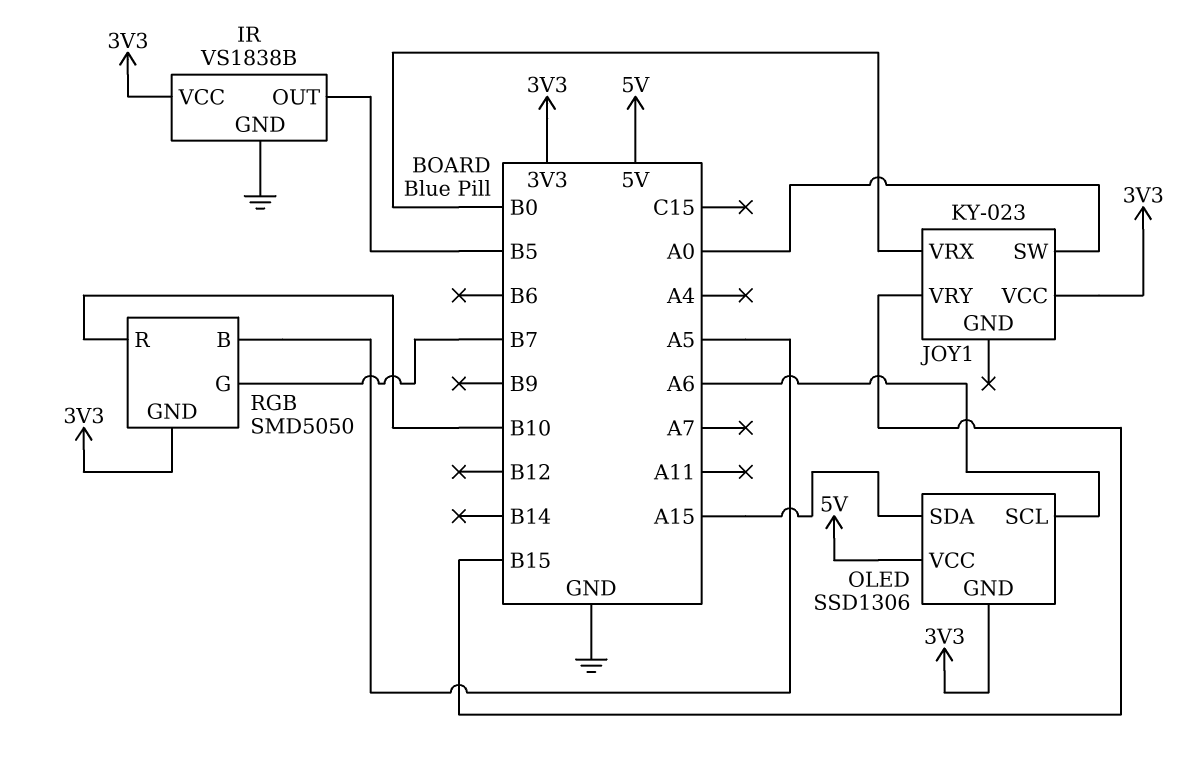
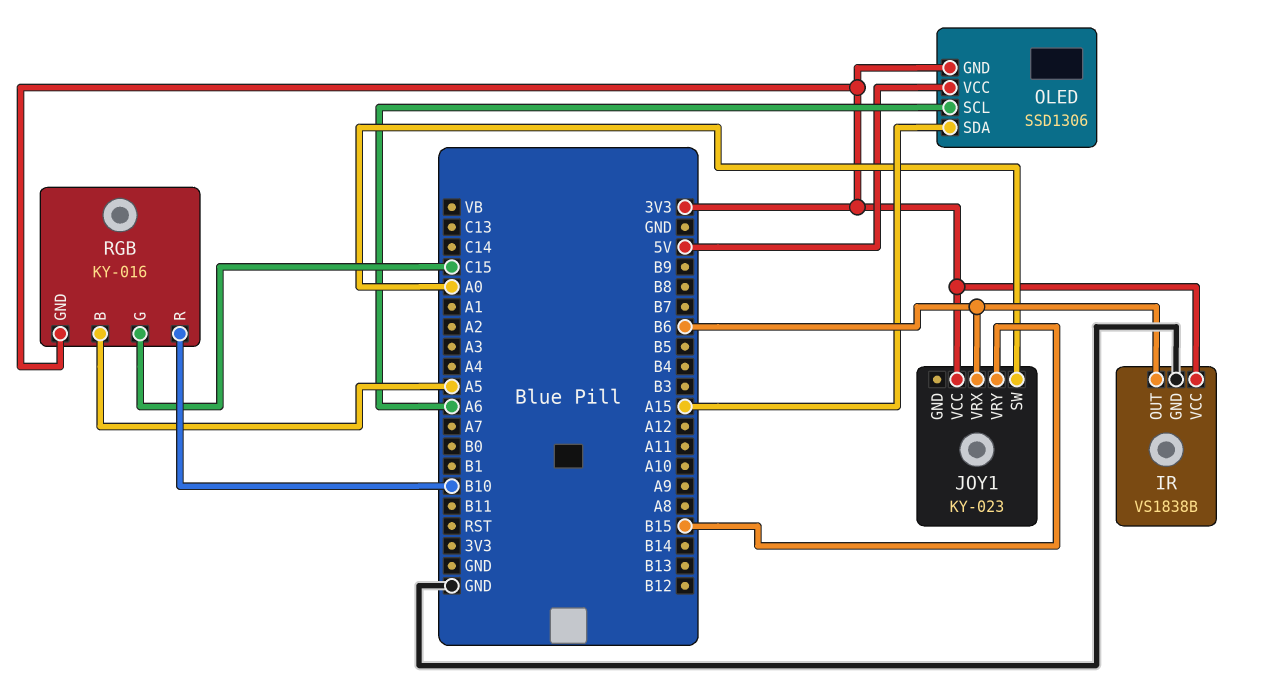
IR pin OUT: B5 -> B6
JOY1 pin VRX: B0 -> B6
RGB: SMD5050 -> KY-016
RGB pin G: B7 -> C15

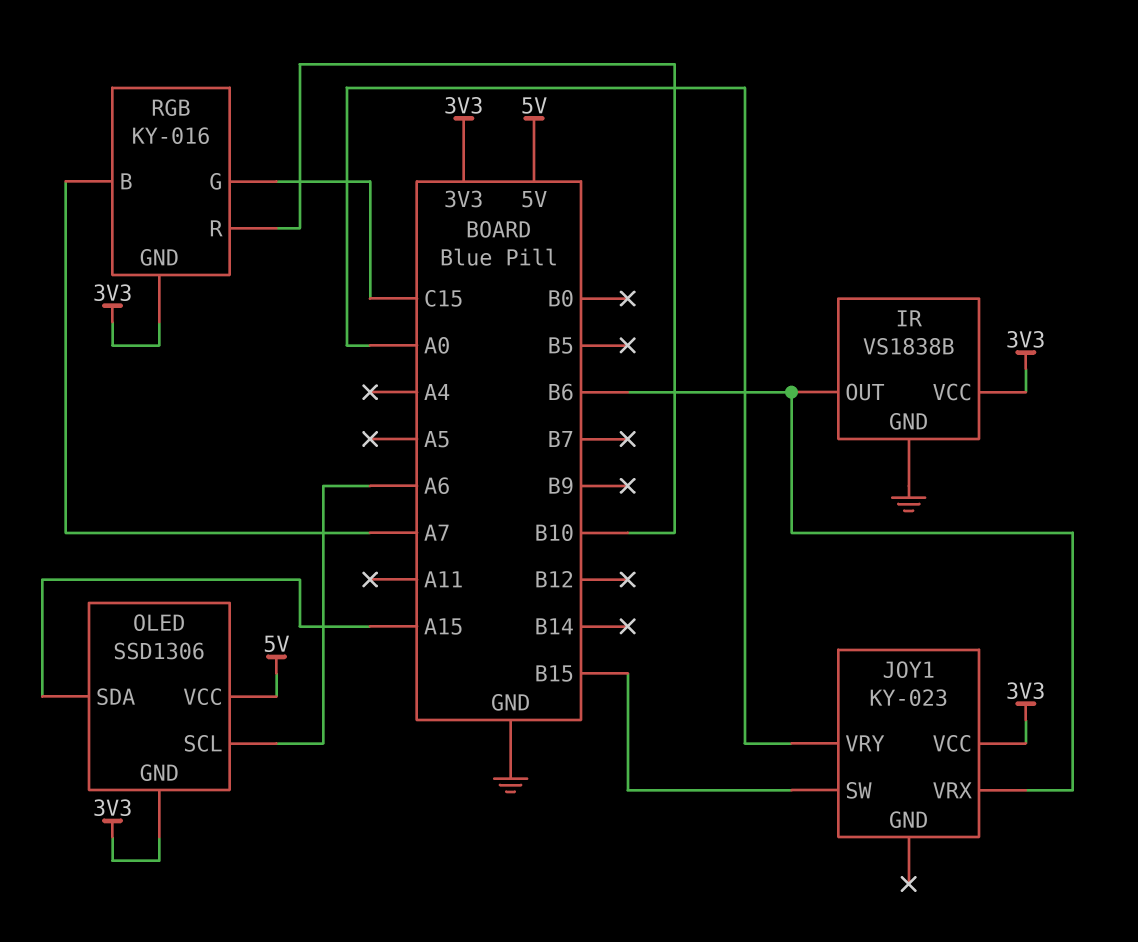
JOY1 pin SW: A0 -> B15
JOY1 pin VRY: B15 -> A0
RGB pin B: A5 -> A7

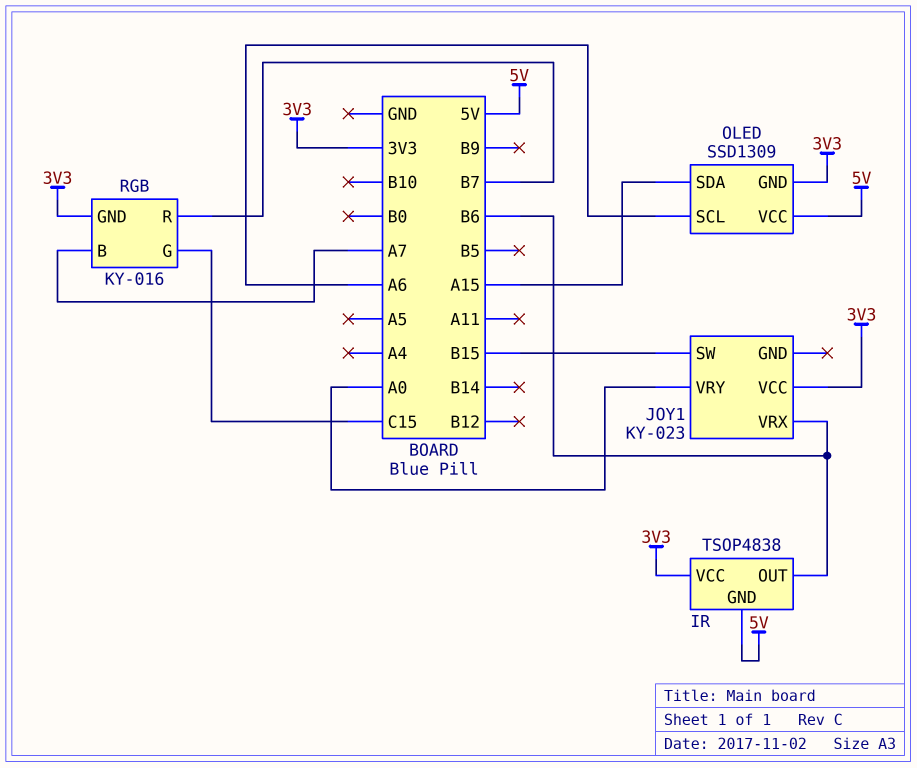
IR: VS1838B -> TSOP4838
IR pin GND: GND -> 5V
OLED: SSD1306 -> SSD1309
RGB pin R: B10 -> B7

